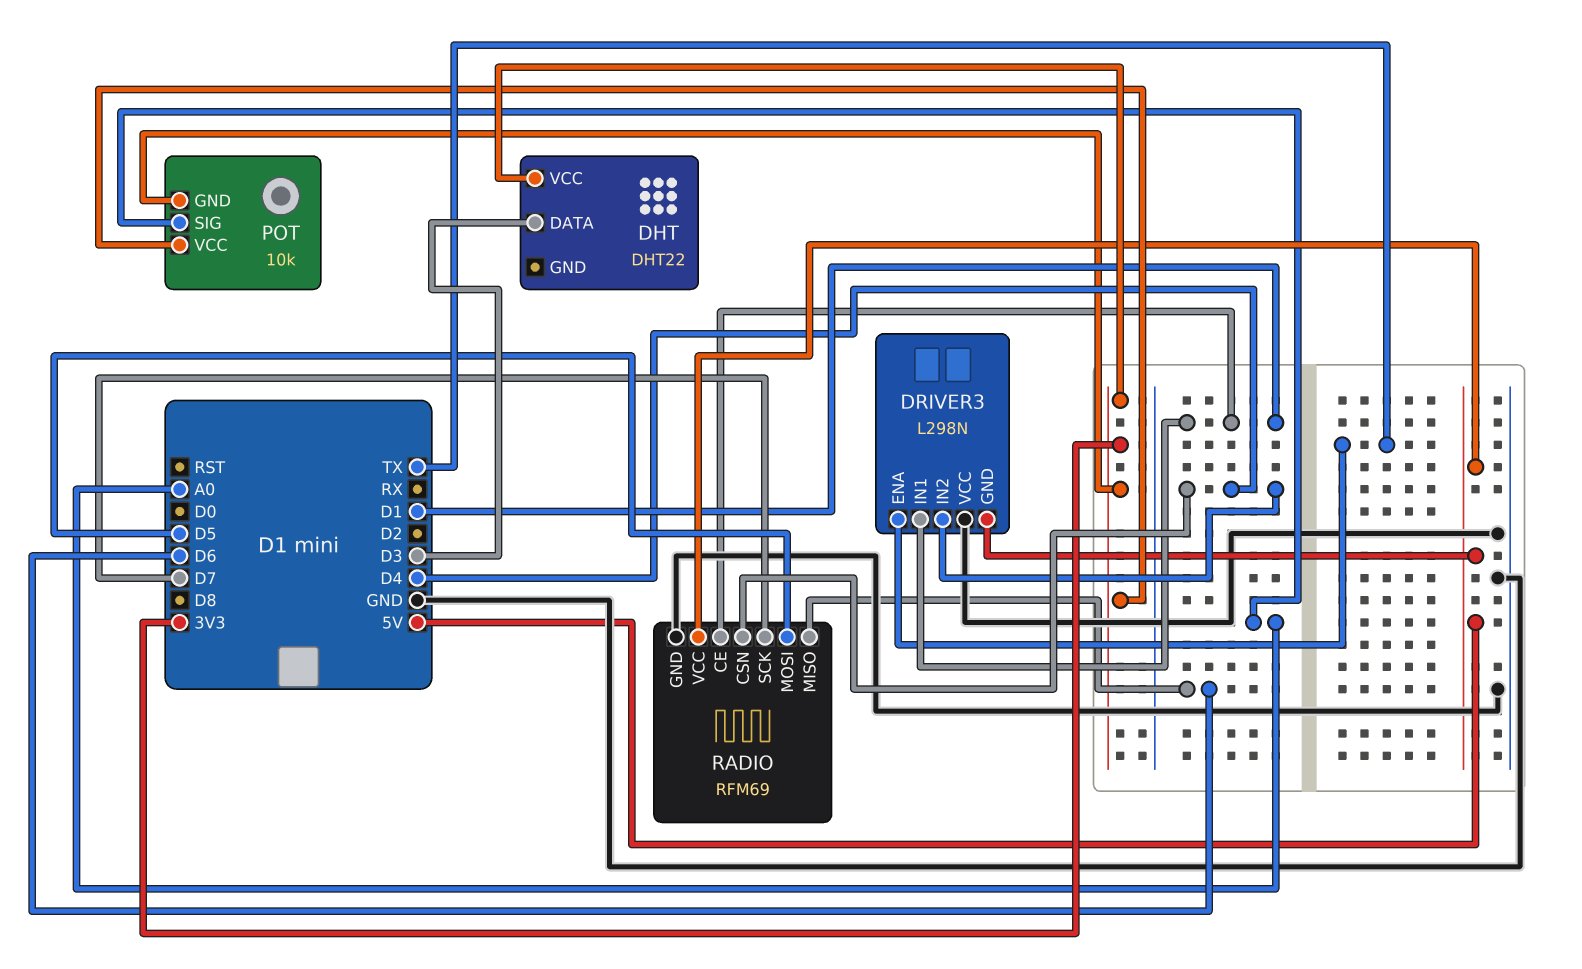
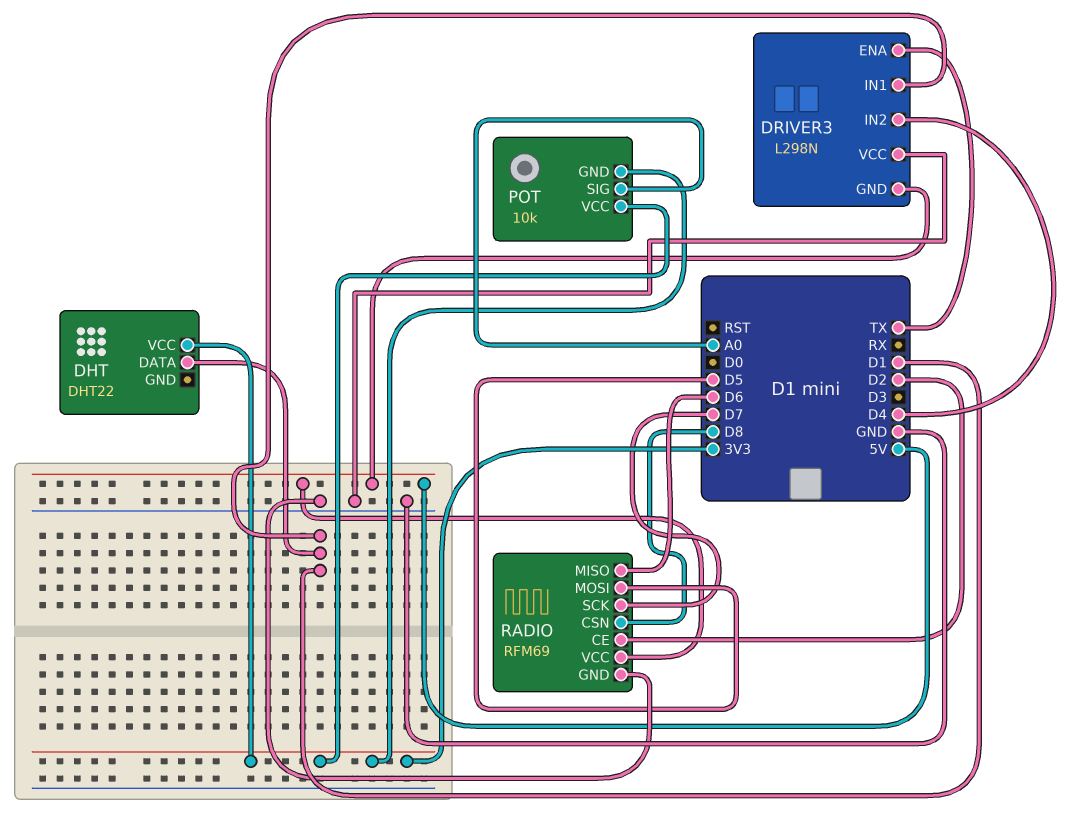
DHT pin DATA: D3 -> D1
RADIO pin CE: D1 -> D2
RADIO pin CSN: D4 -> D8

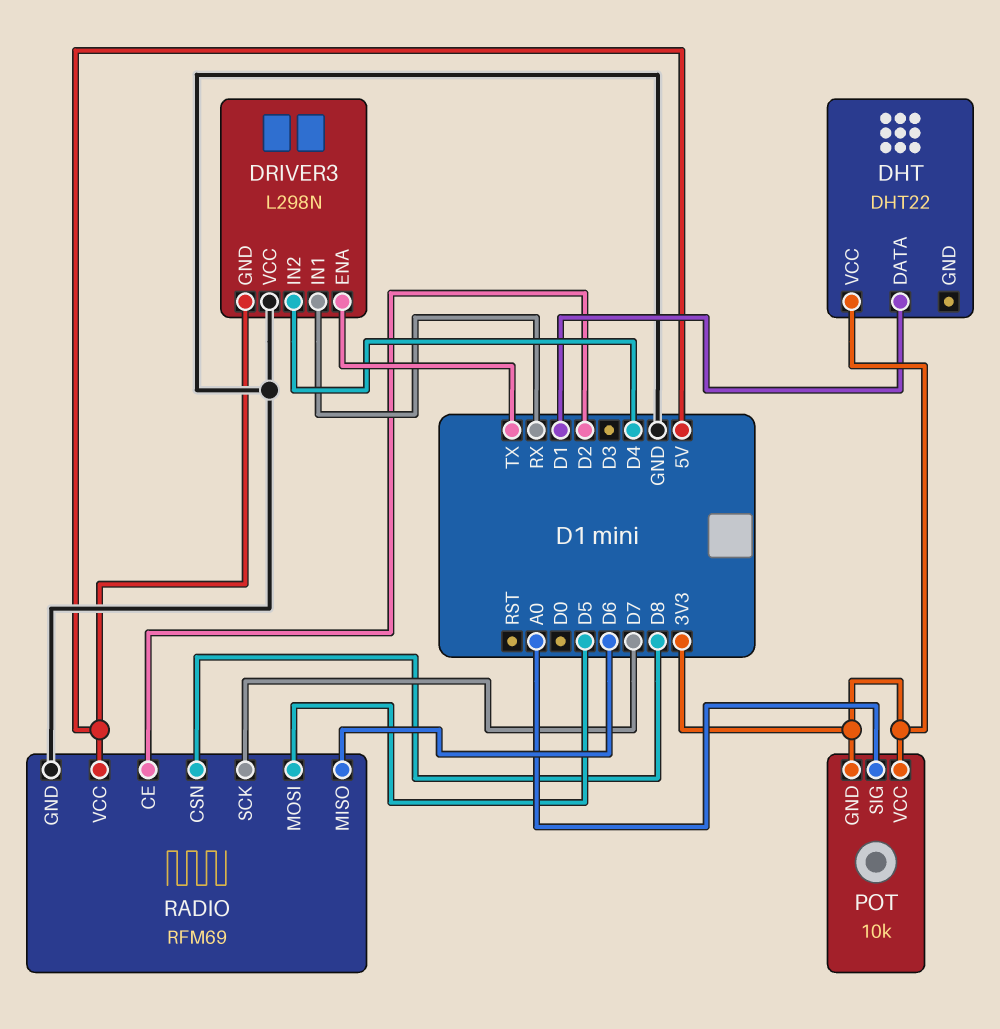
DRIVER3 pin IN1: D1 -> RX

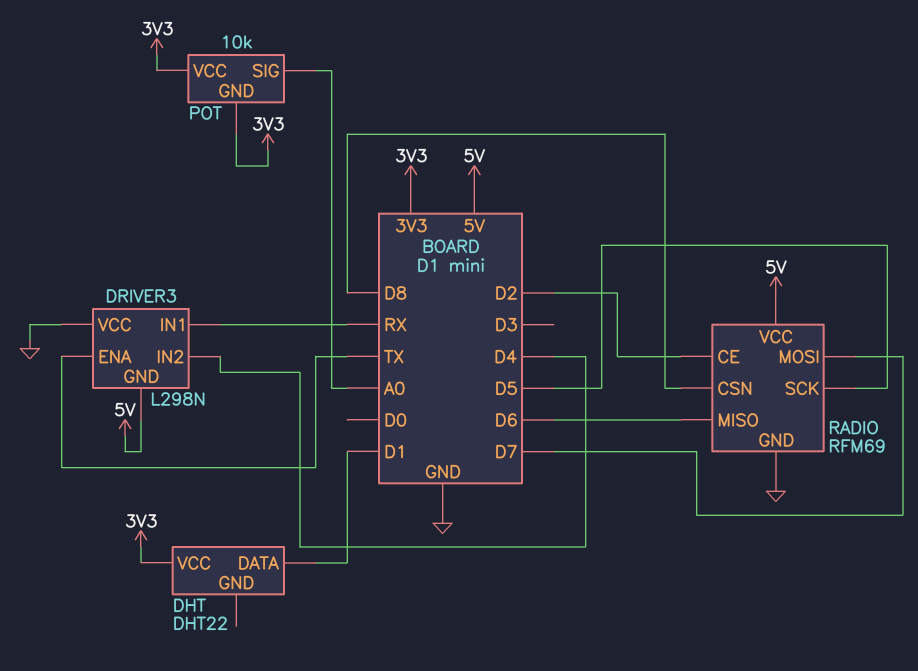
RADIO pin MOSI: D5 -> D7
RADIO pin SCK: D7 -> D5

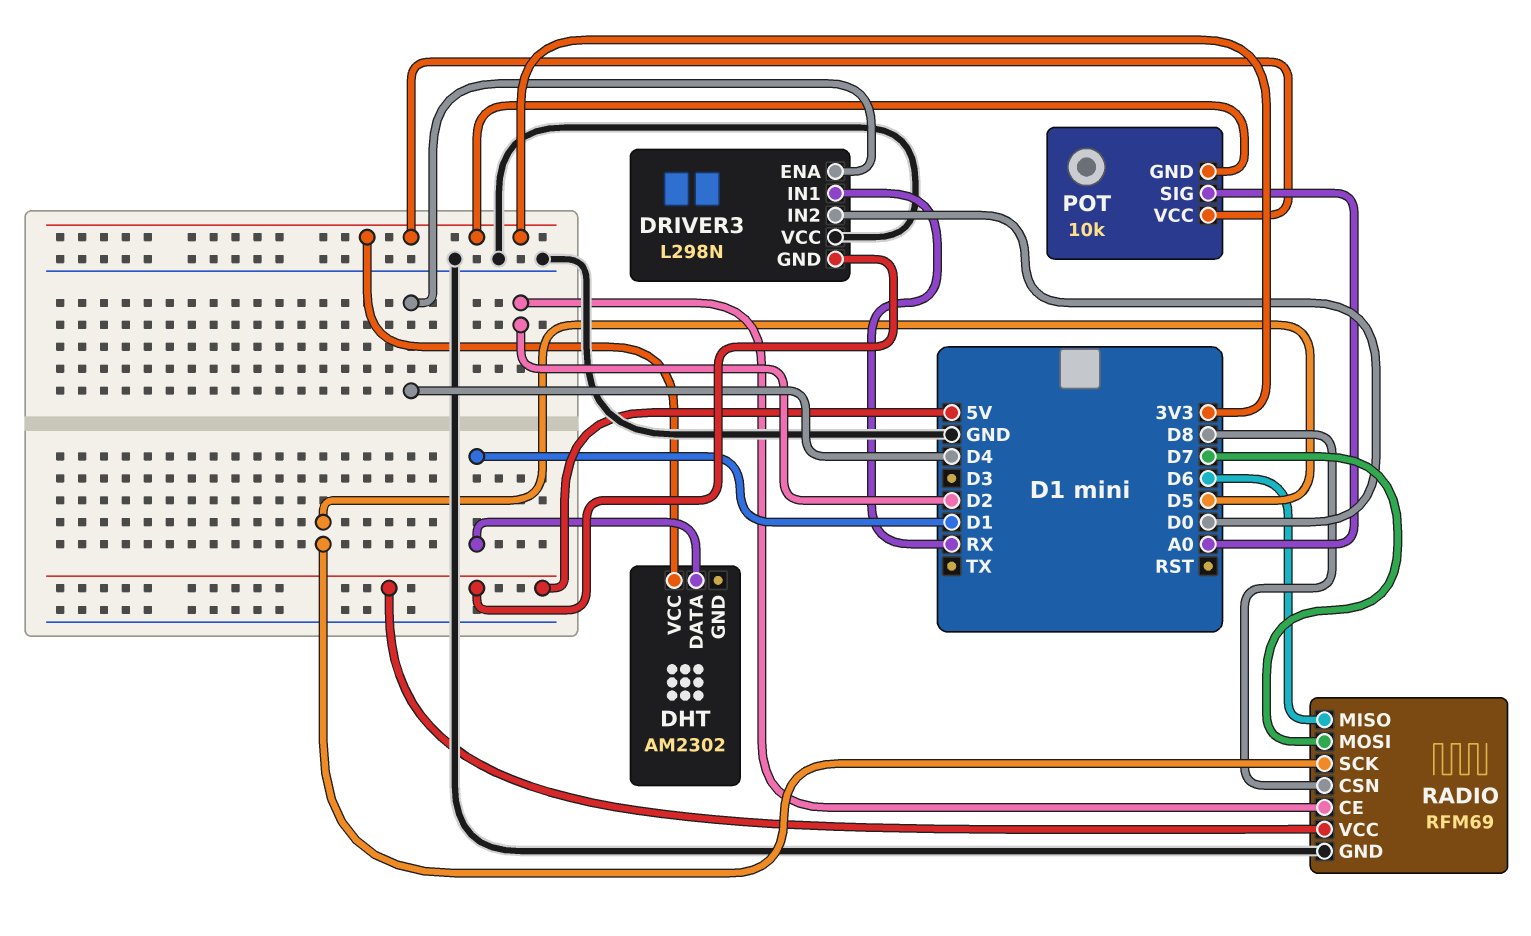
DHT: DHT22 -> AM2302
DRIVER3 pin ENA: TX -> D4
DRIVER3 pin IN2: D4 -> D0

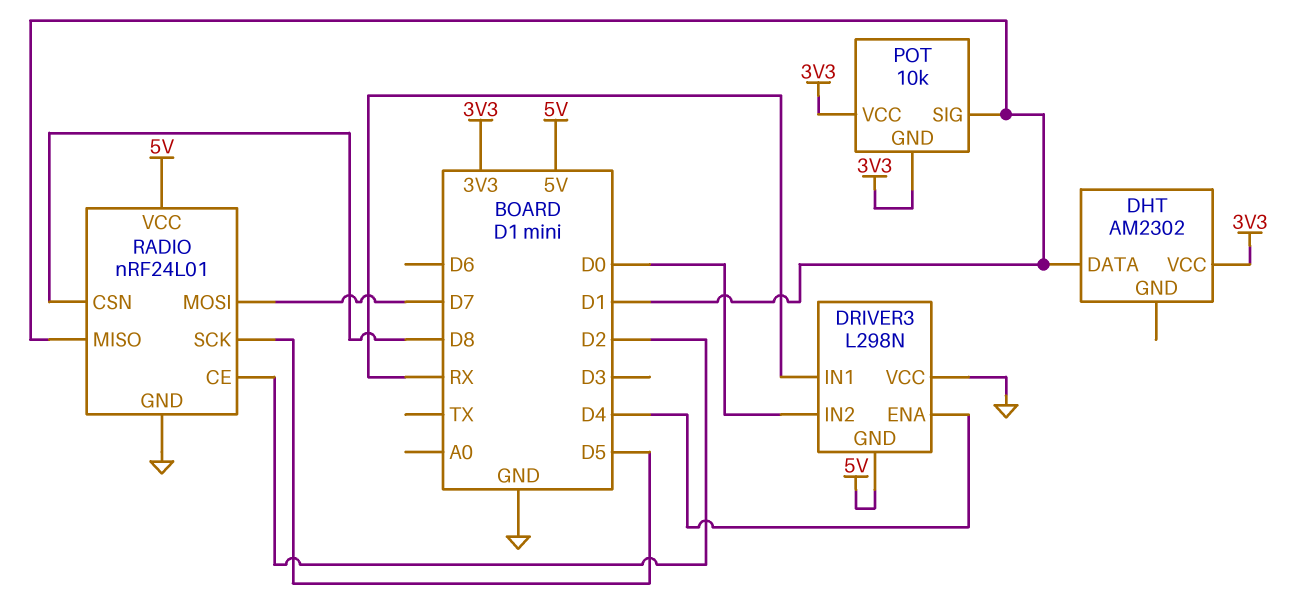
POT pin SIG: A0 -> D1
RADIO: RFM69 -> nRF24L01
RADIO pin MISO: D6 -> D1

